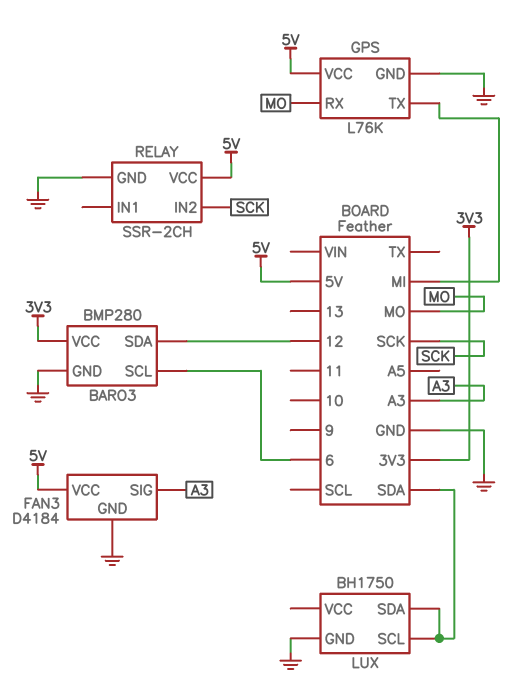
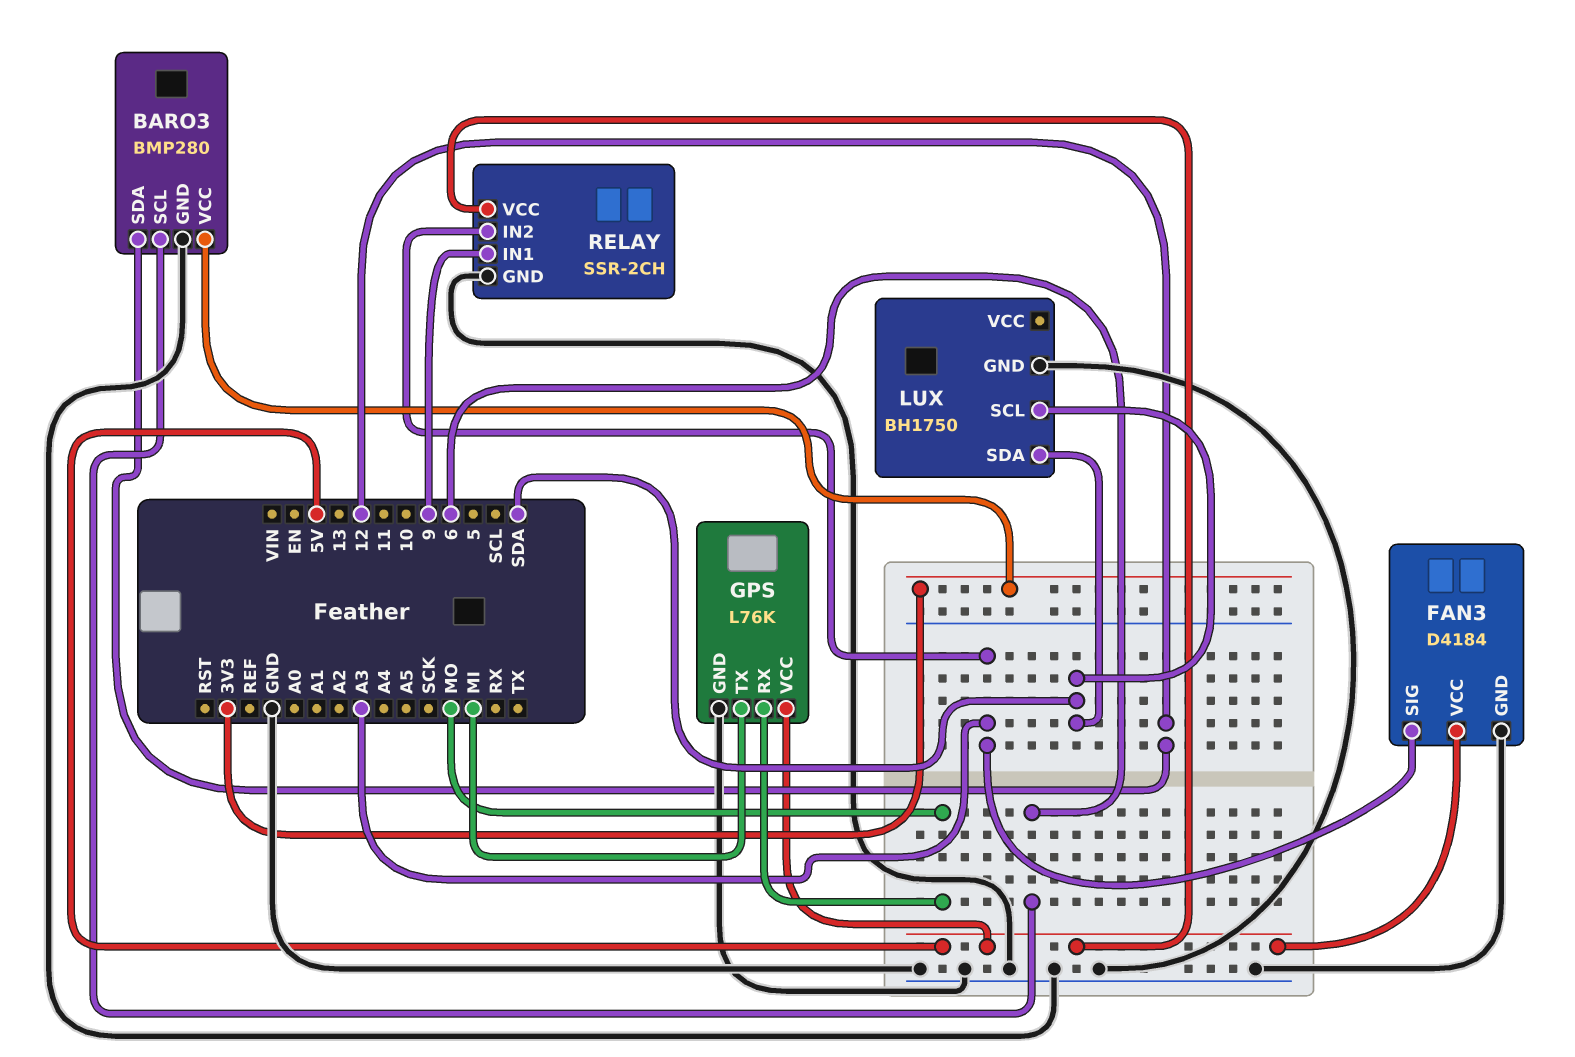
RELAY pin IN1: none -> 9
RELAY pin IN2: SCK -> A3

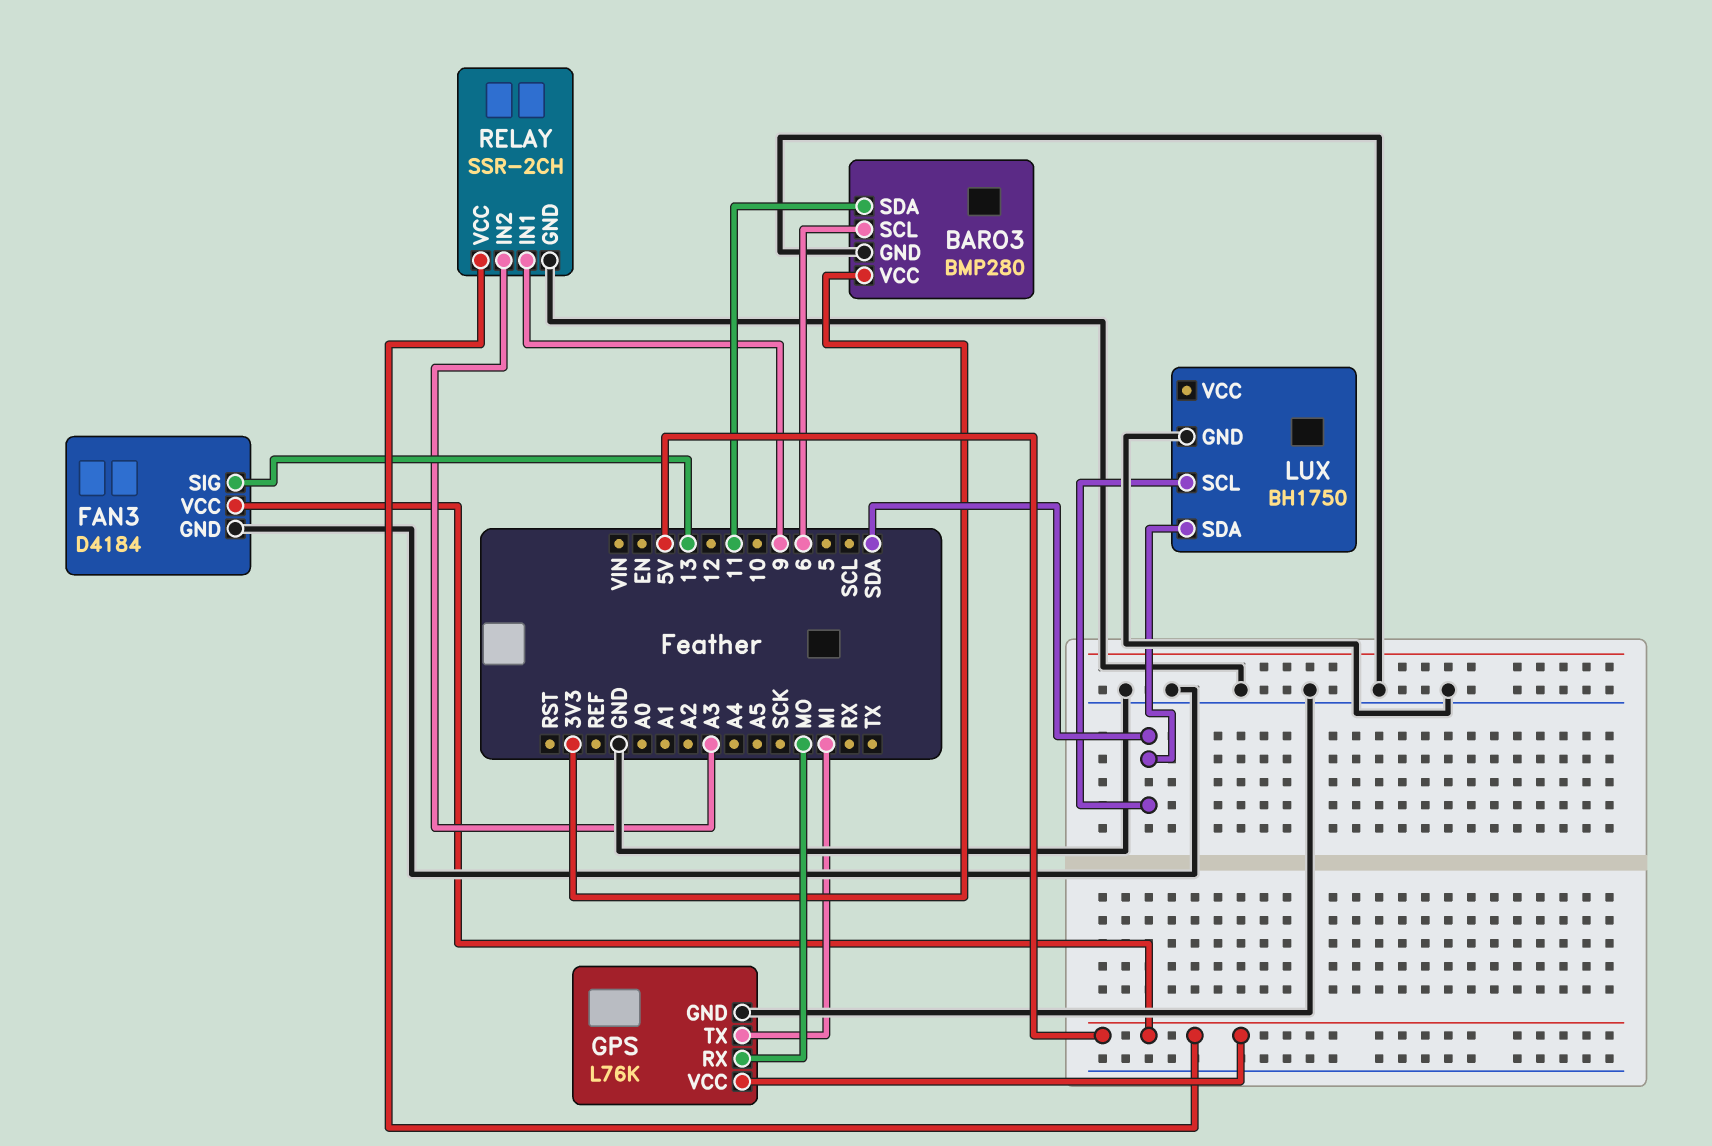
BARO3 pin SDA: 12 -> 11
FAN3 pin SIG: A3 -> 13

